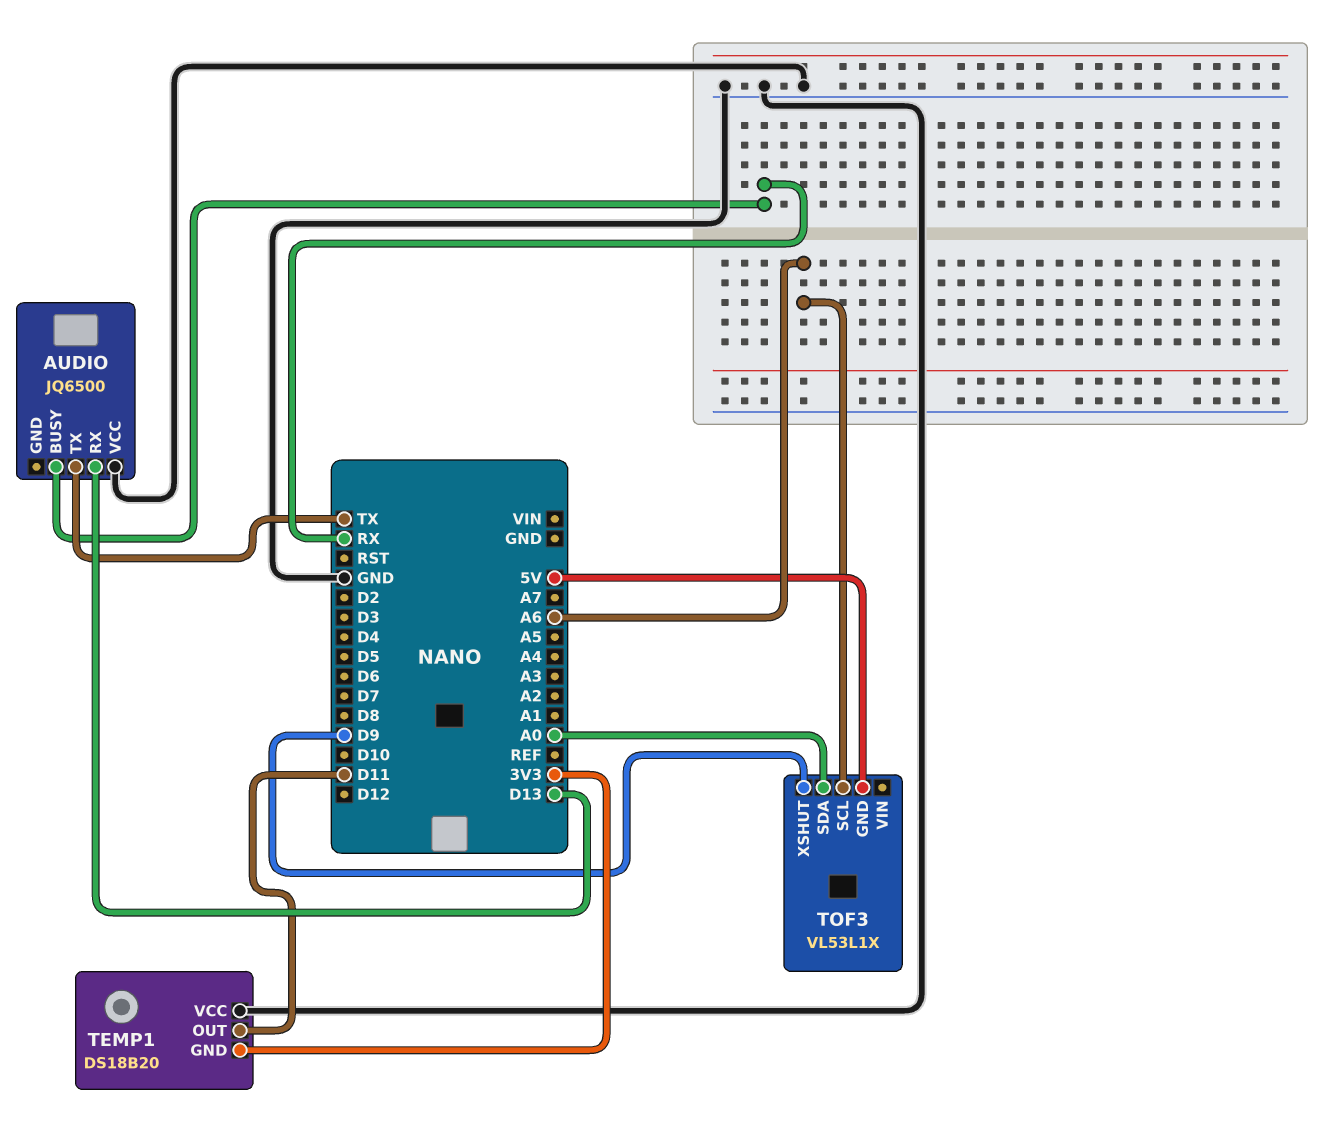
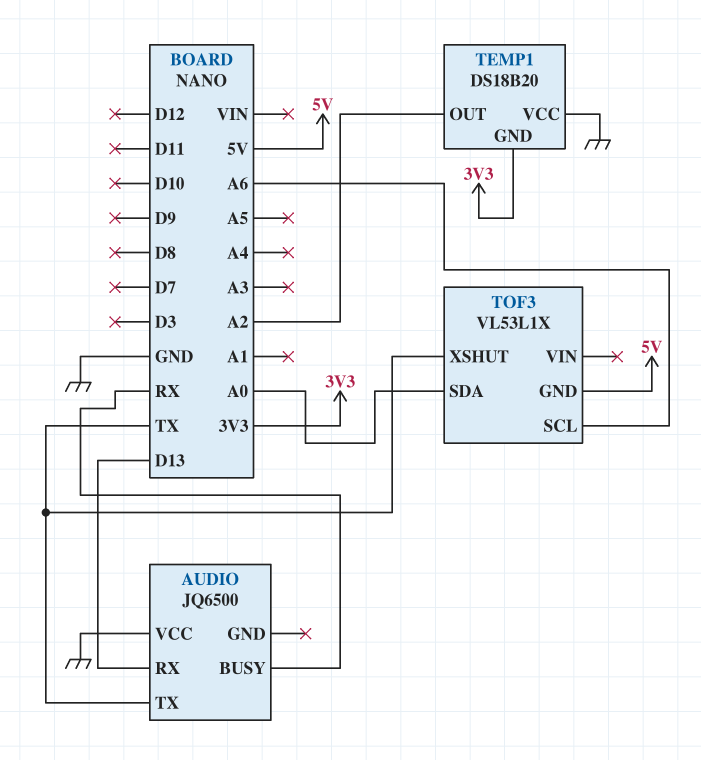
TEMP1 pin OUT: D11 -> A2
TOF3 pin XSHUT: D9 -> TX

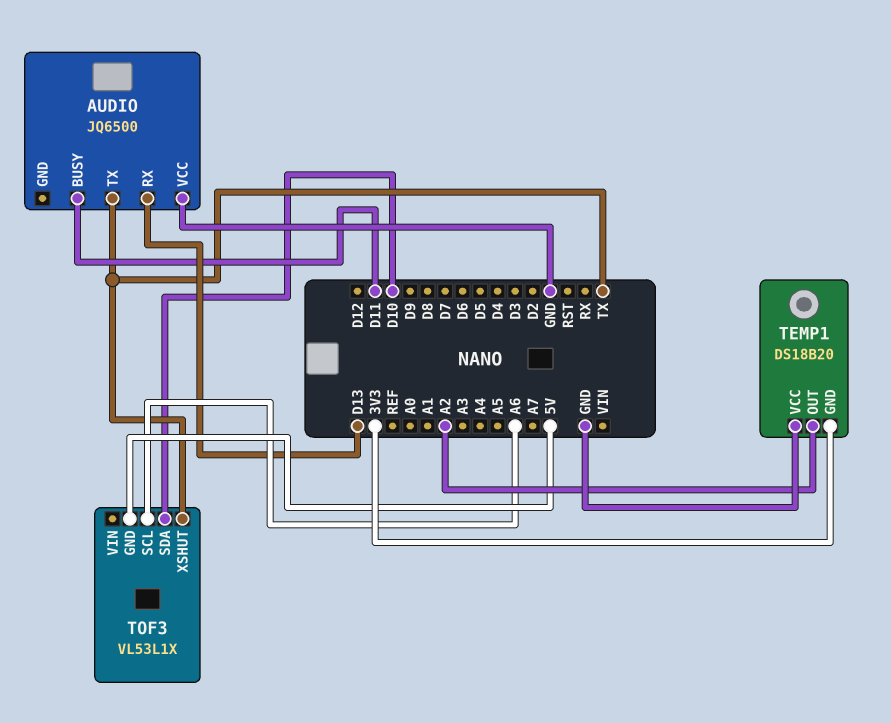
AUDIO pin BUSY: RX -> D11
TOF3 pin SDA: A0 -> D10

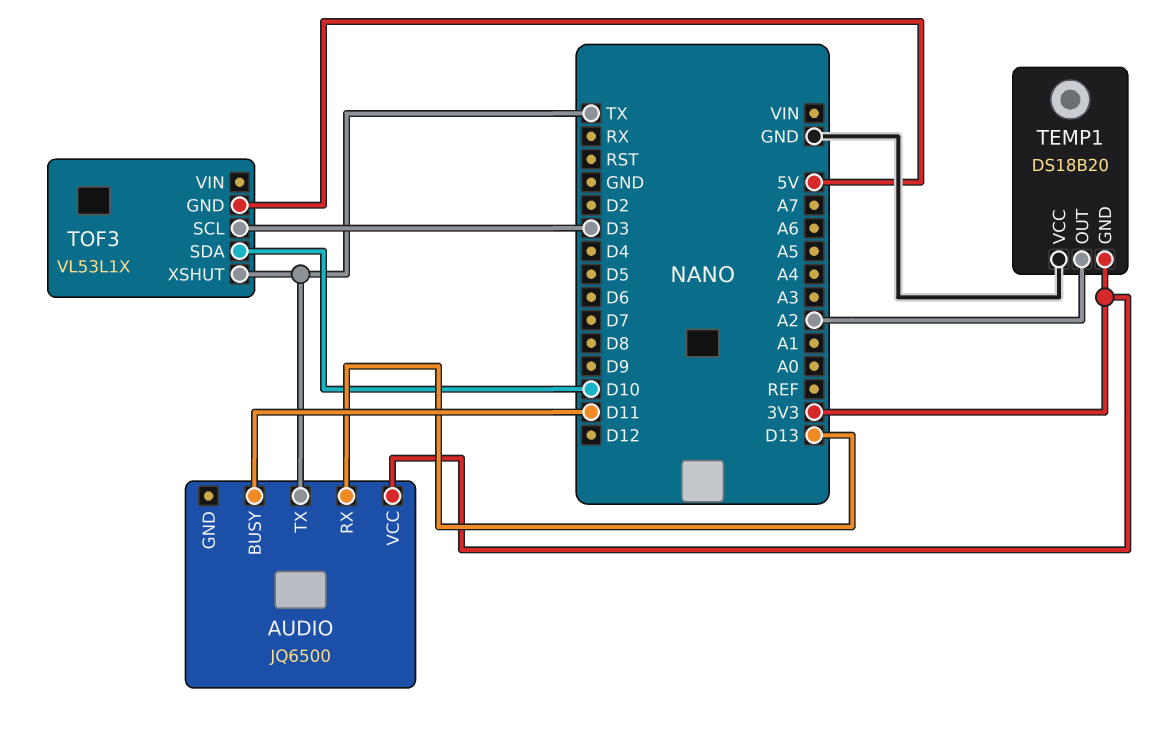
AUDIO pin VCC: GND -> 3V3
TOF3 pin SCL: A6 -> D3

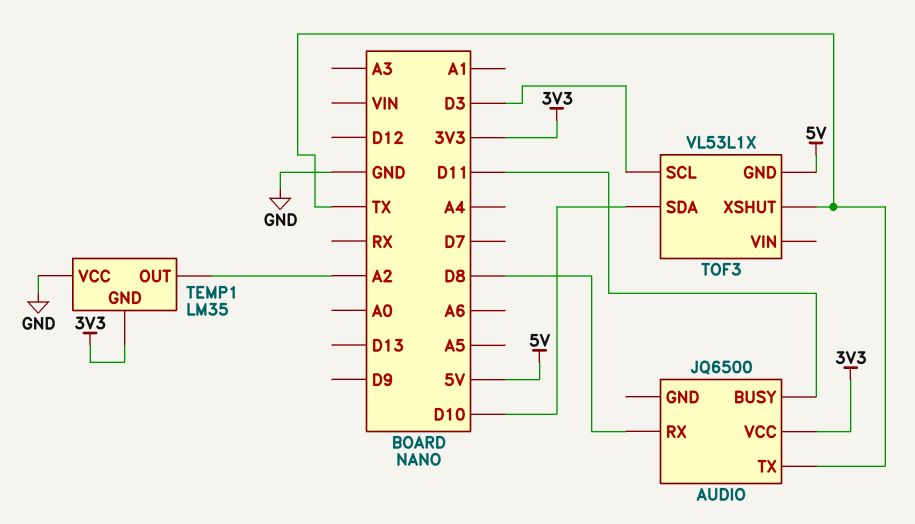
AUDIO pin RX: D13 -> D8
TEMP1: DS18B20 -> LM35

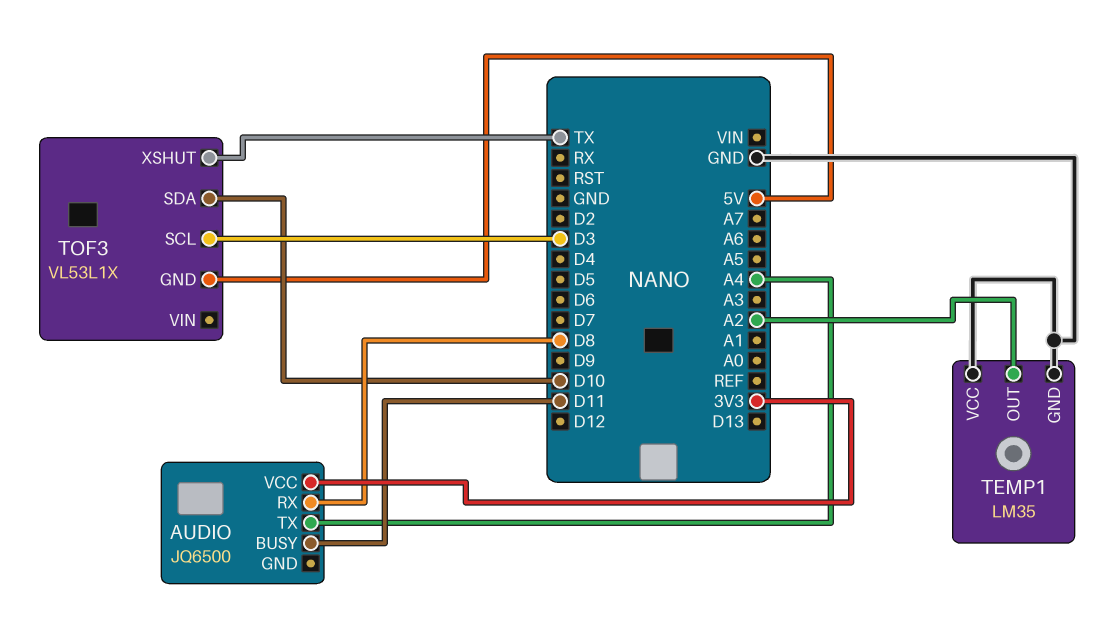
AUDIO pin TX: TX -> A4
TEMP1 pin GND: 3V3 -> GND

